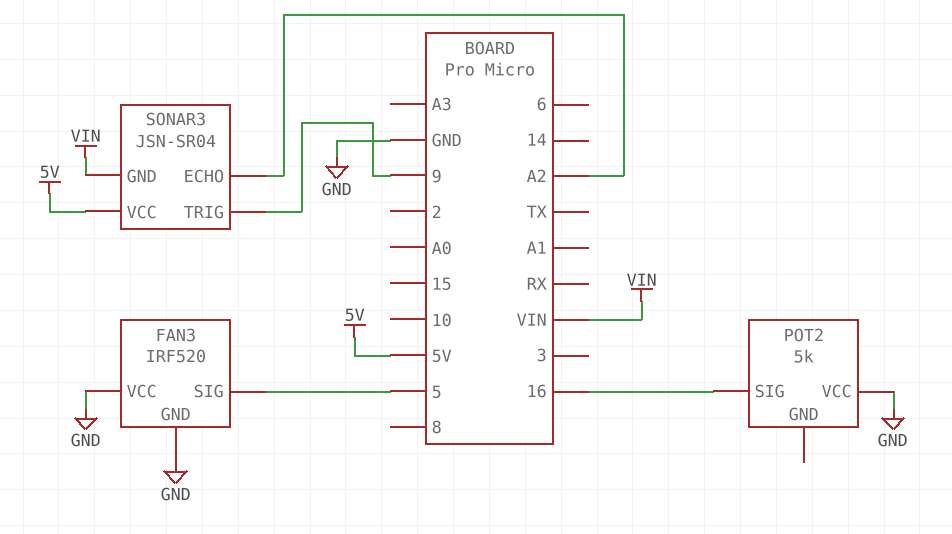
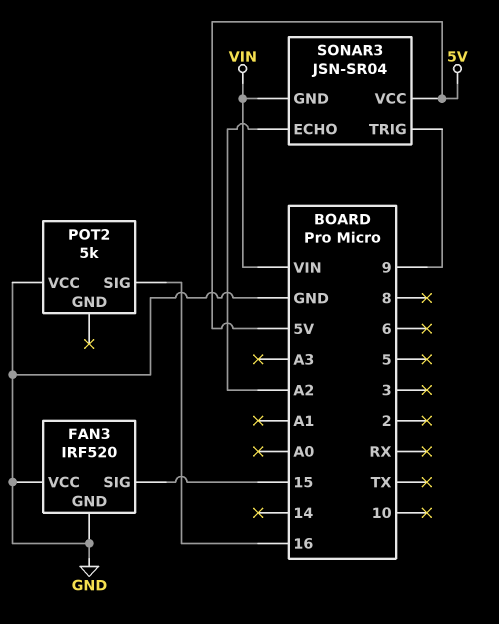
FAN3 pin SIG: 5 -> 15

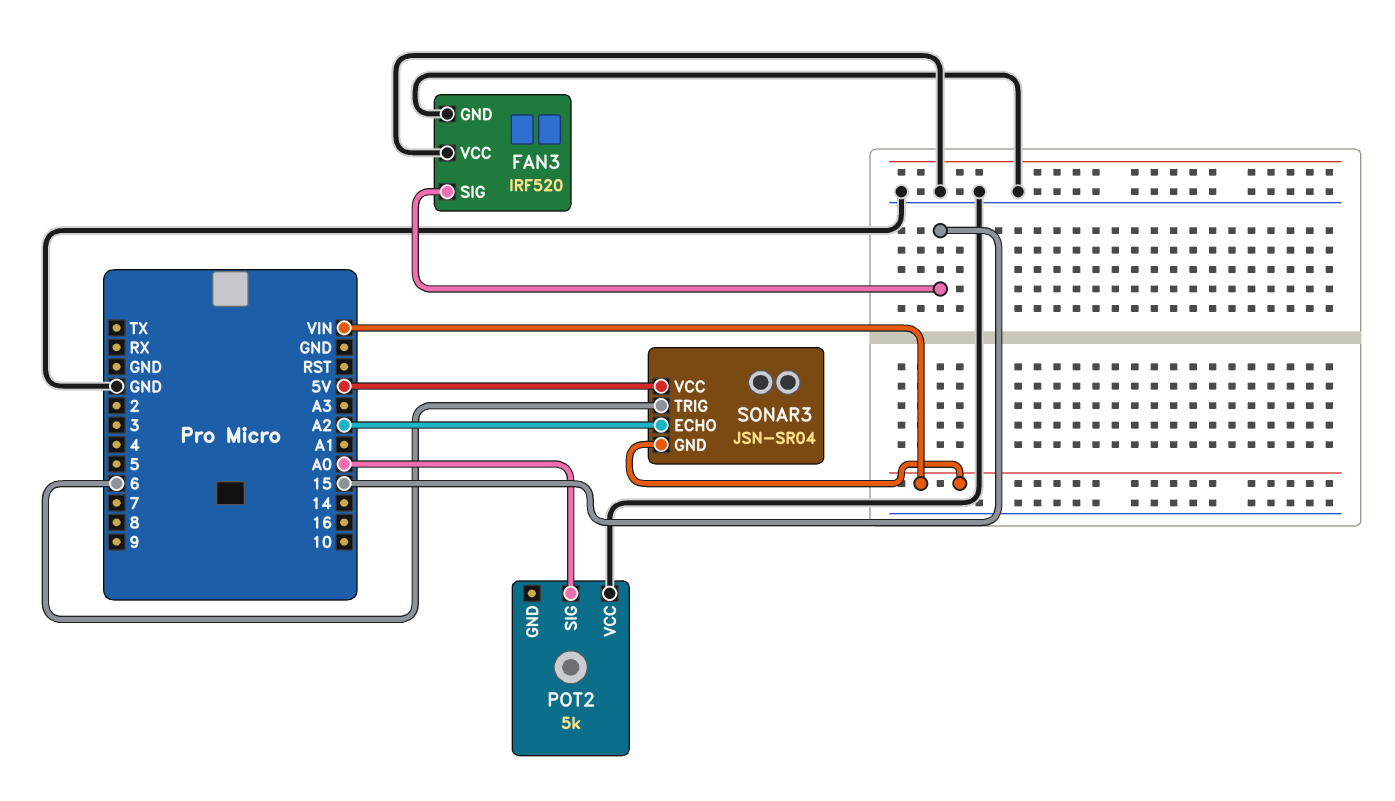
POT2 pin SIG: 16 -> A0
SONAR3 pin TRIG: 9 -> 6

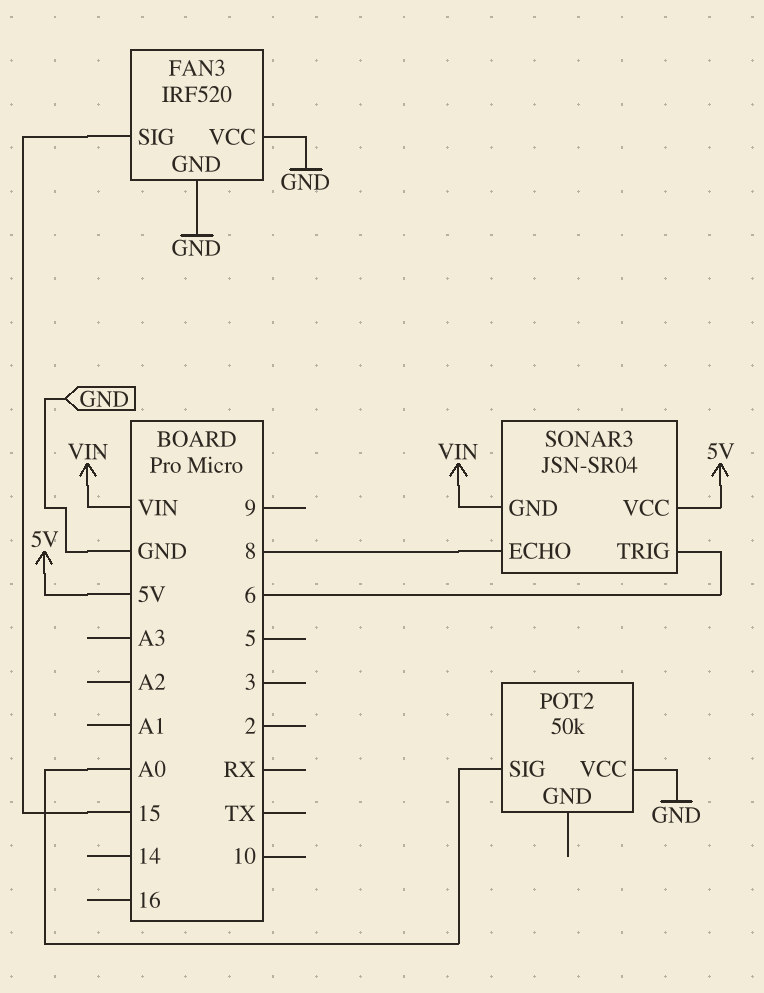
POT2: 5k -> 50k
SONAR3 pin ECHO: A2 -> 8

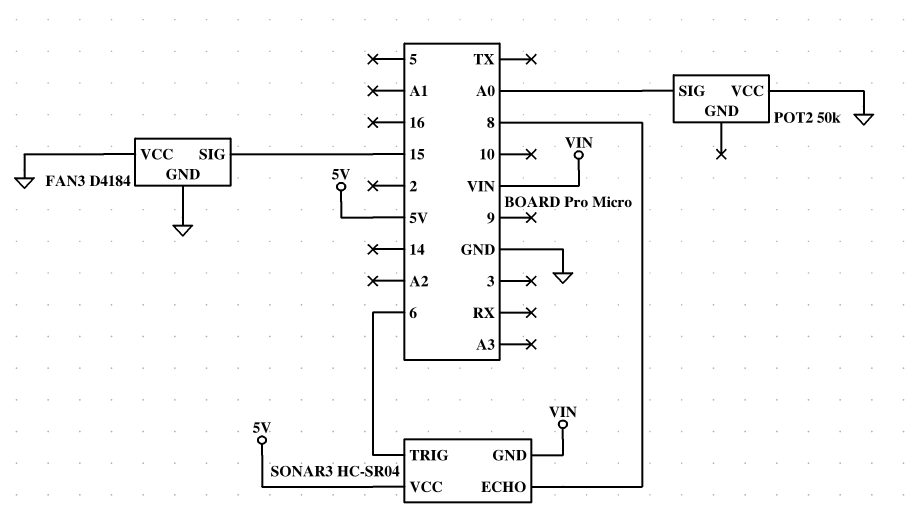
FAN3: IRF520 -> D4184
SONAR3: JSN-SR04 -> HC-SR04

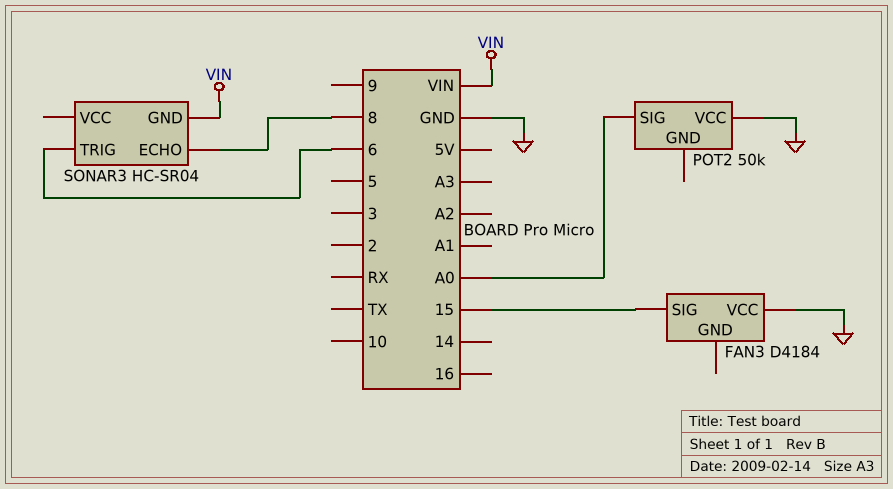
FAN3 pin GND: GND -> none
SONAR3 pin VCC: 5V -> none

